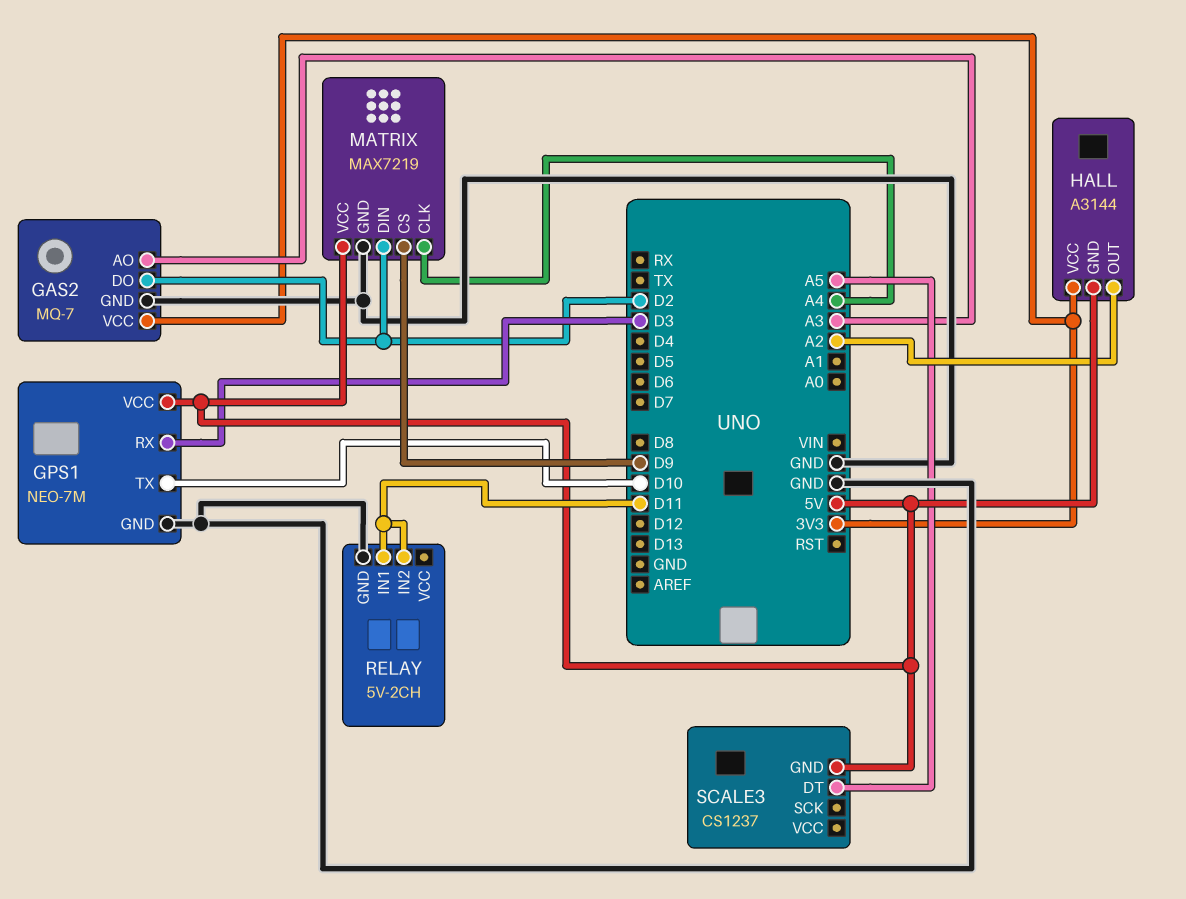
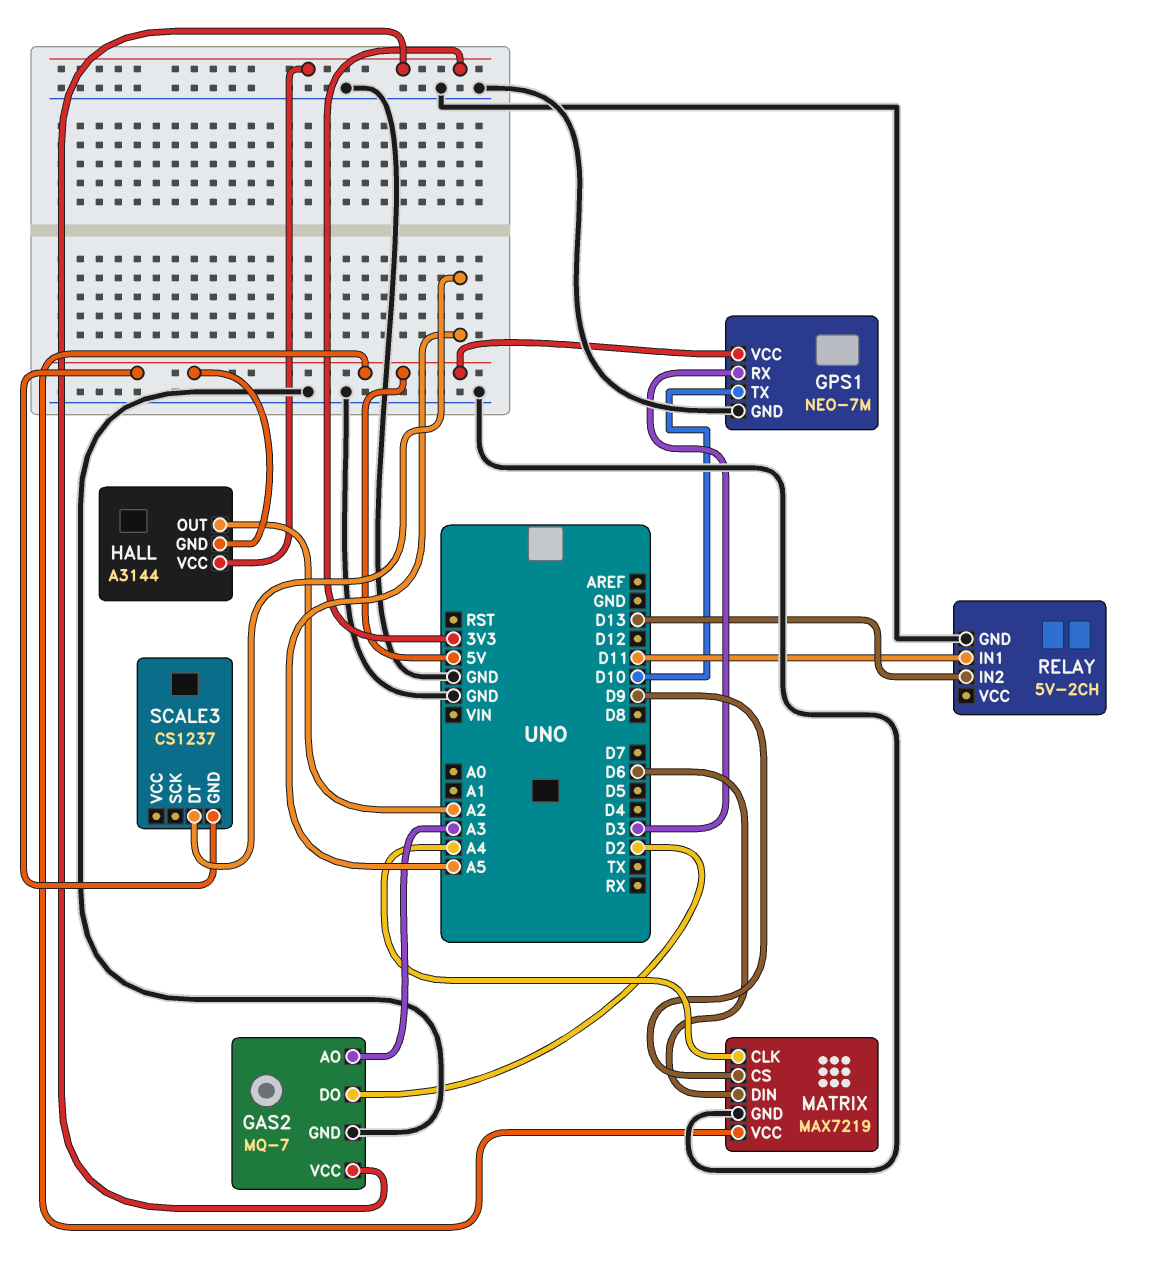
MATRIX pin DIN: D2 -> D6
RELAY pin IN2: D11 -> D13

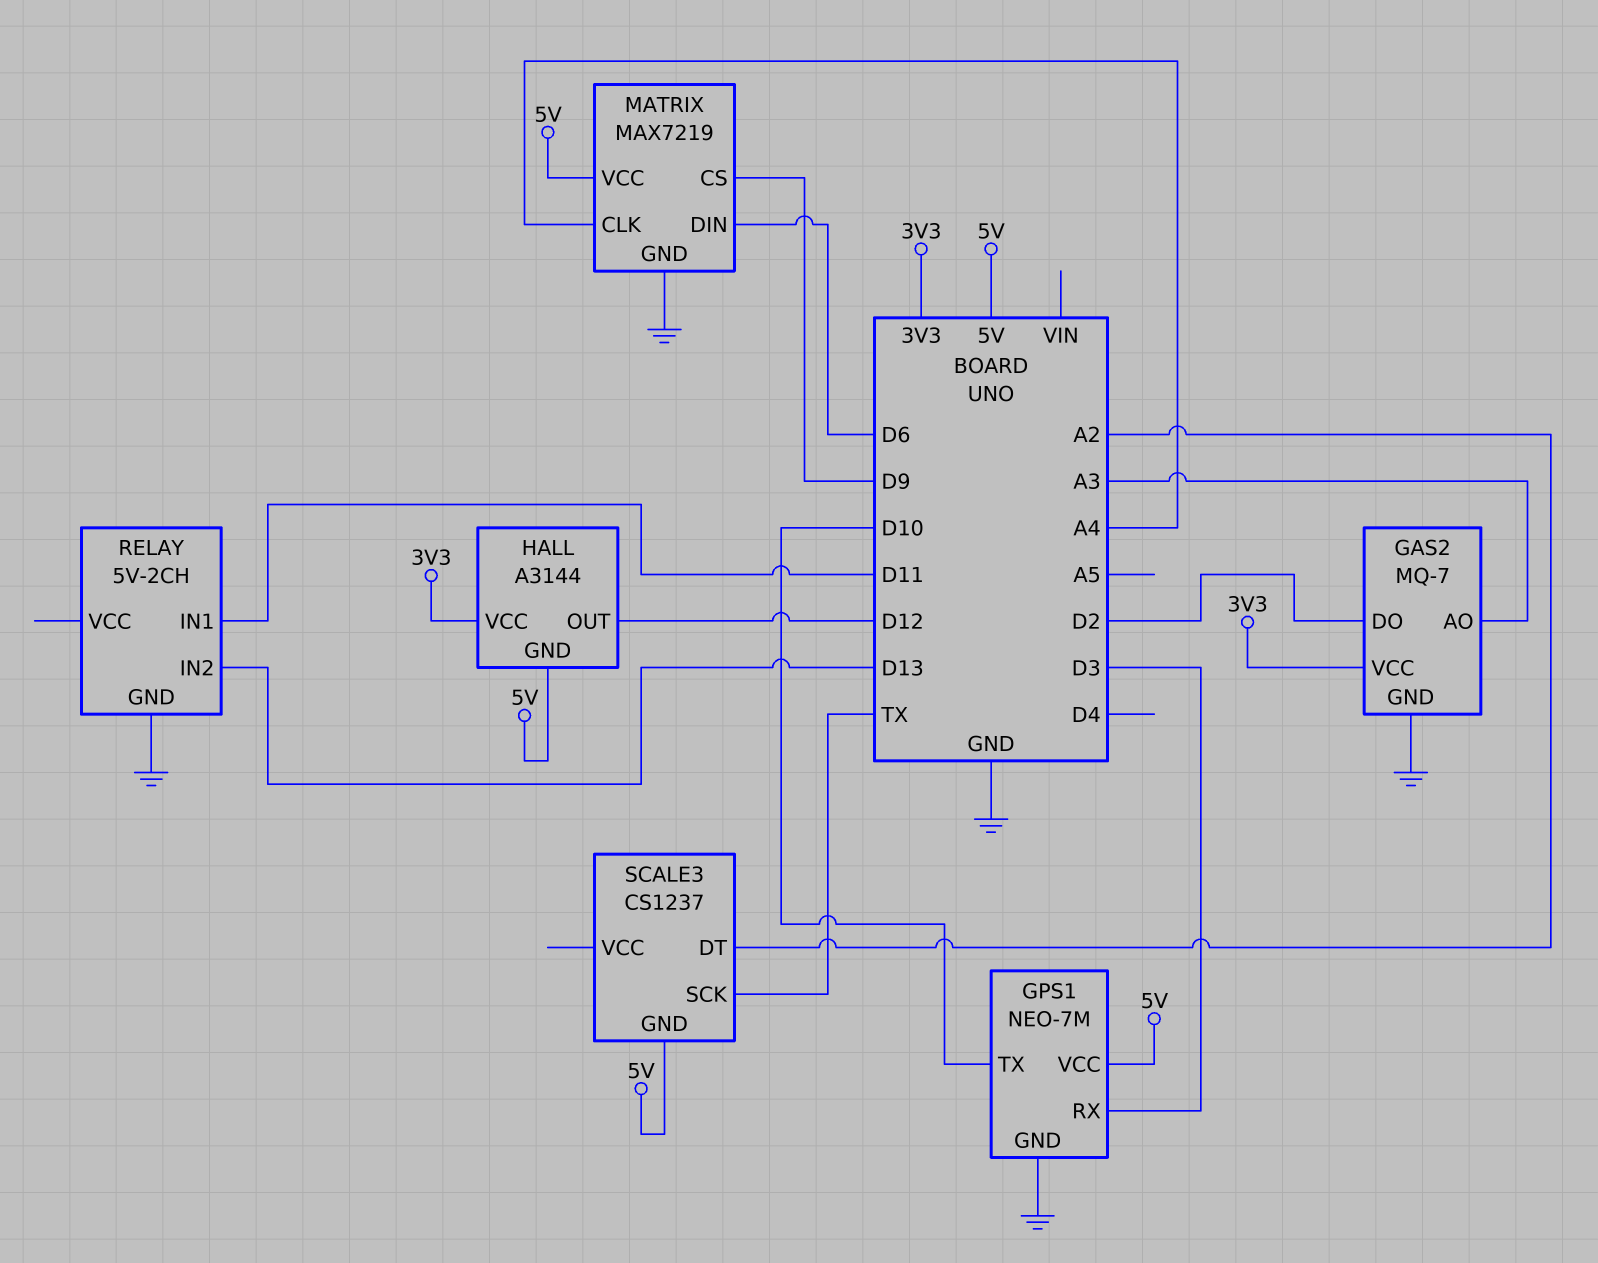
HALL pin OUT: A2 -> D12
SCALE3 pin DT: A5 -> A2
SCALE3 pin SCK: none -> TX

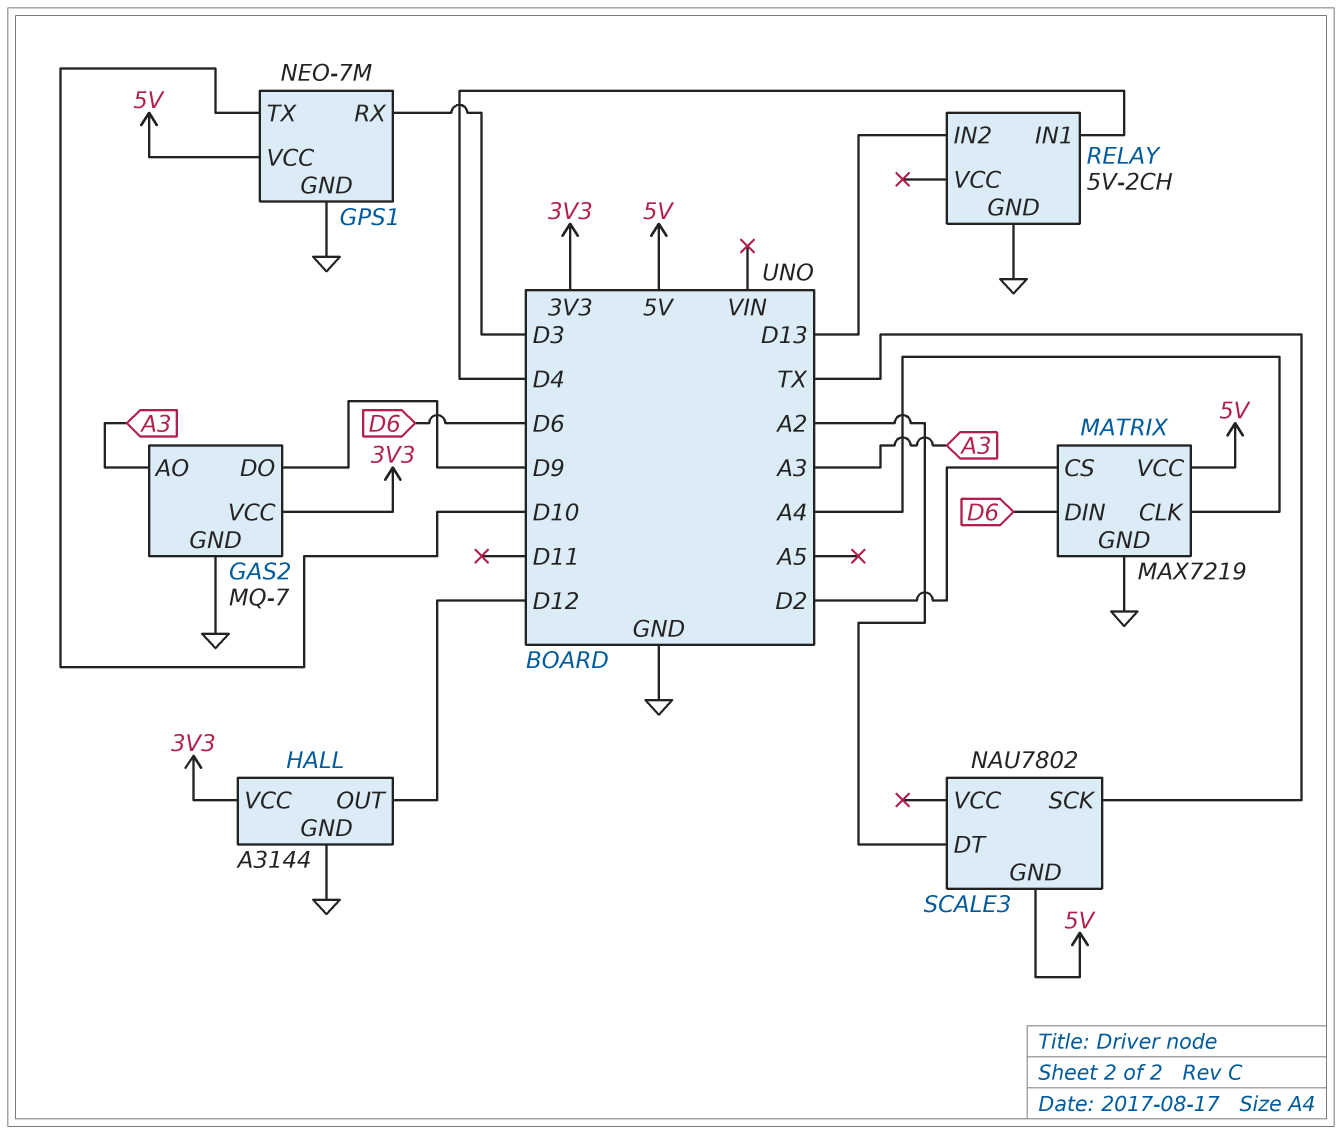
GAS2 pin DO: D2 -> D9
HALL pin GND: 5V -> GND
MATRIX pin CS: D9 -> D2
RELAY pin IN1: D11 -> D4
SCALE3: CS1237 -> NAU7802

